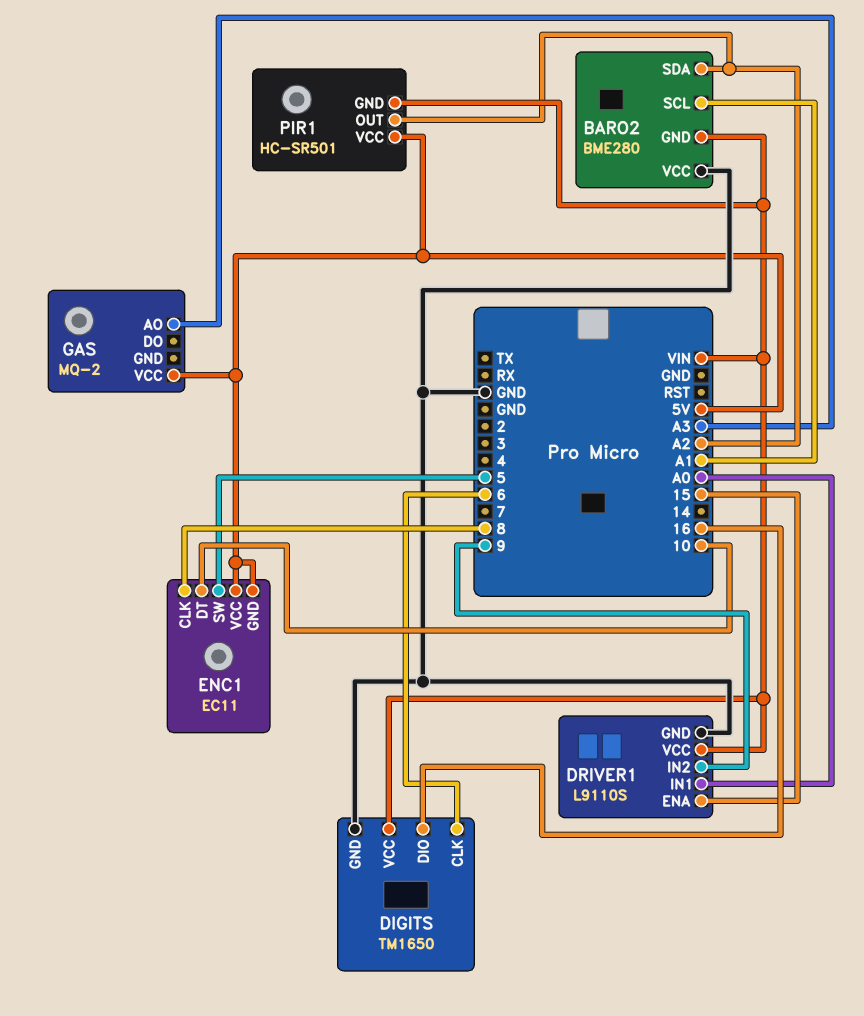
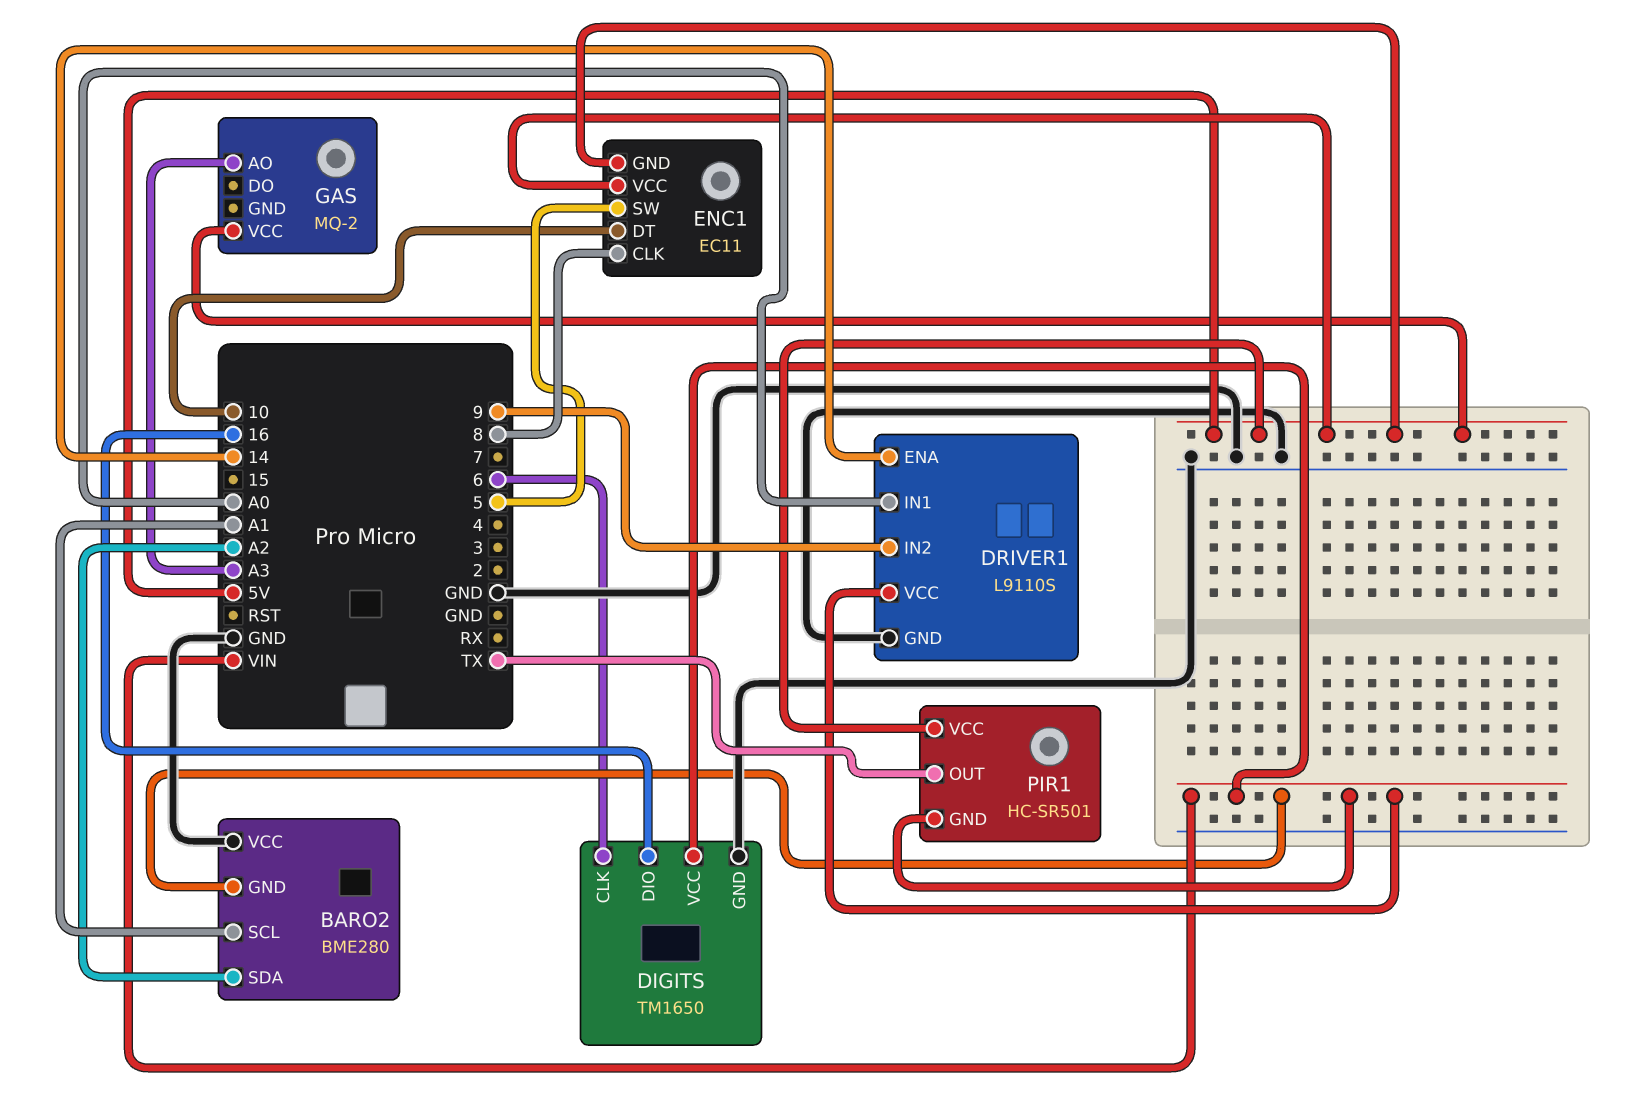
DRIVER1 pin ENA: 15 -> 14
PIR1 pin OUT: A2 -> TX

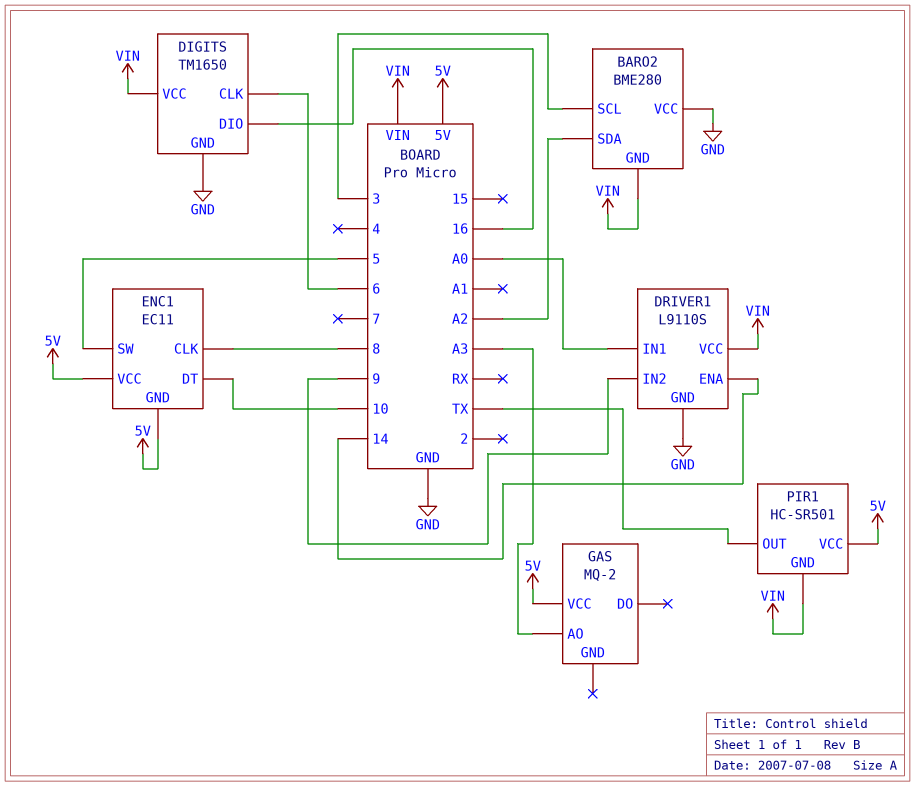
BARO2 pin SCL: A1 -> 3

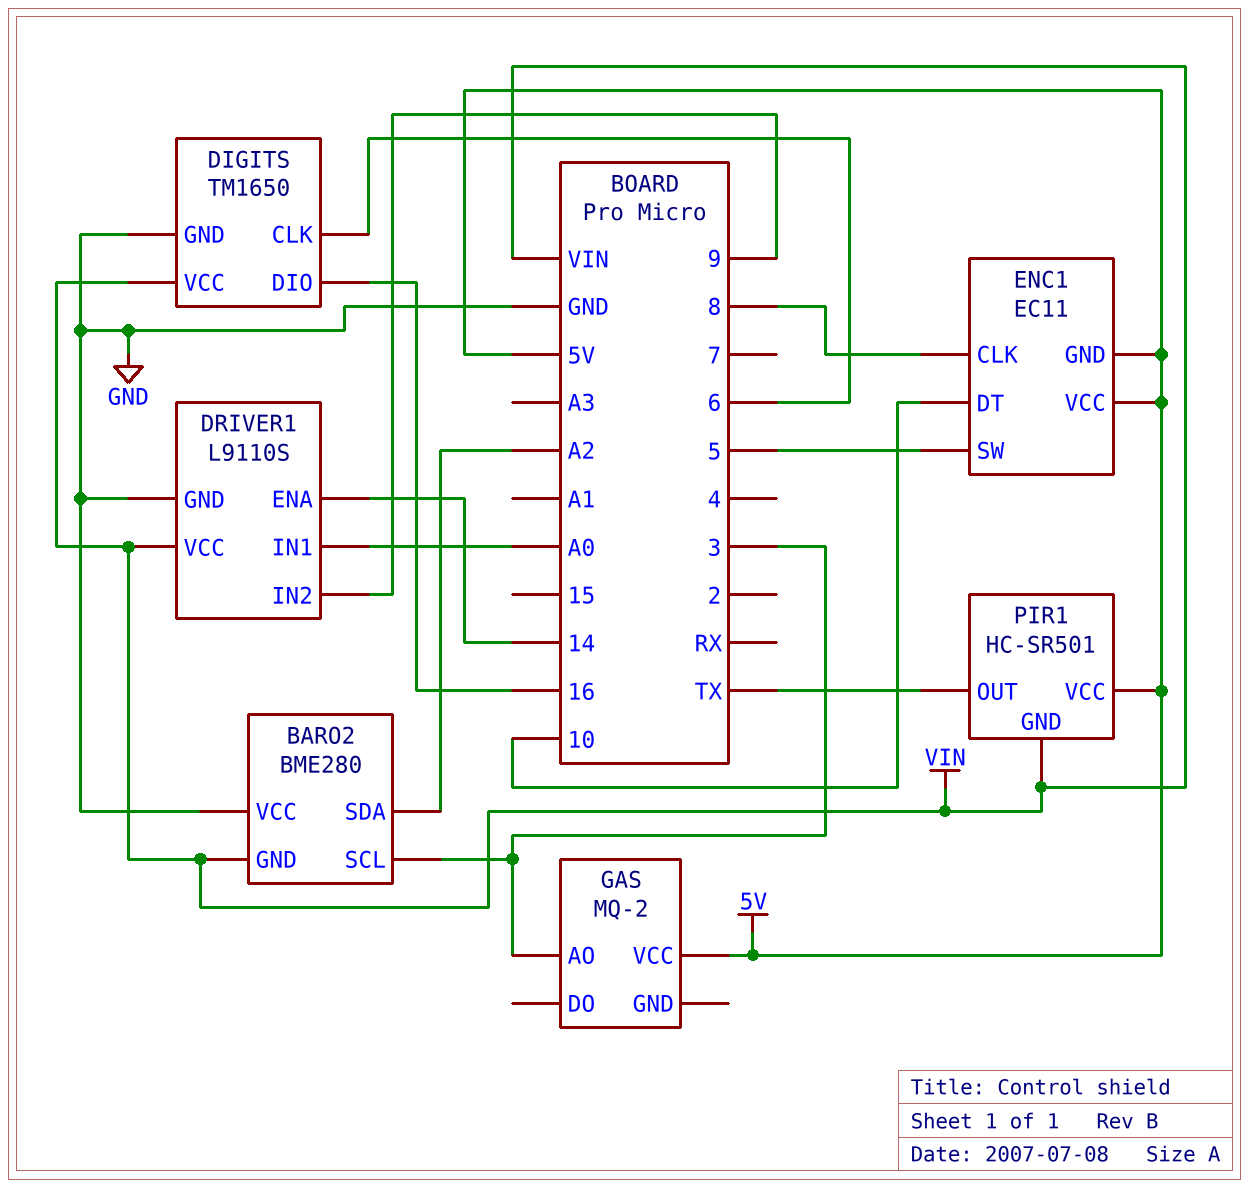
GAS pin AO: A3 -> 3

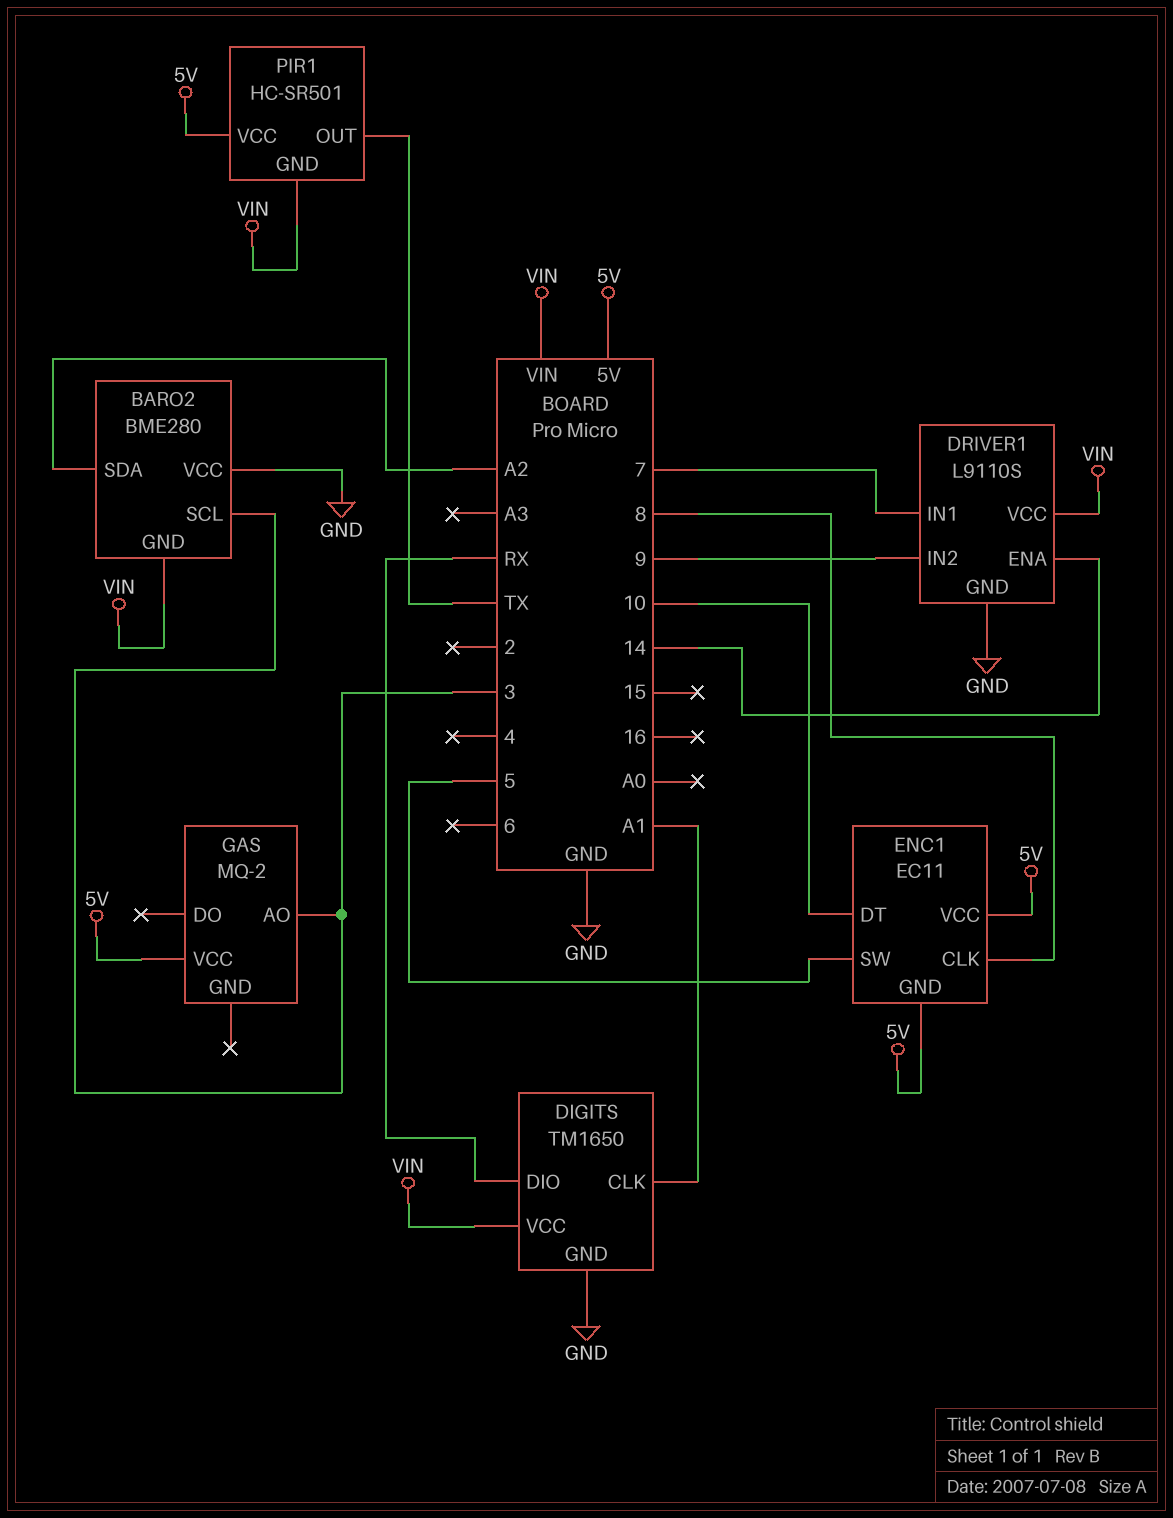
DIGITS pin CLK: 6 -> A1
DIGITS pin DIO: 16 -> RX
DRIVER1 pin IN1: A0 -> 7

